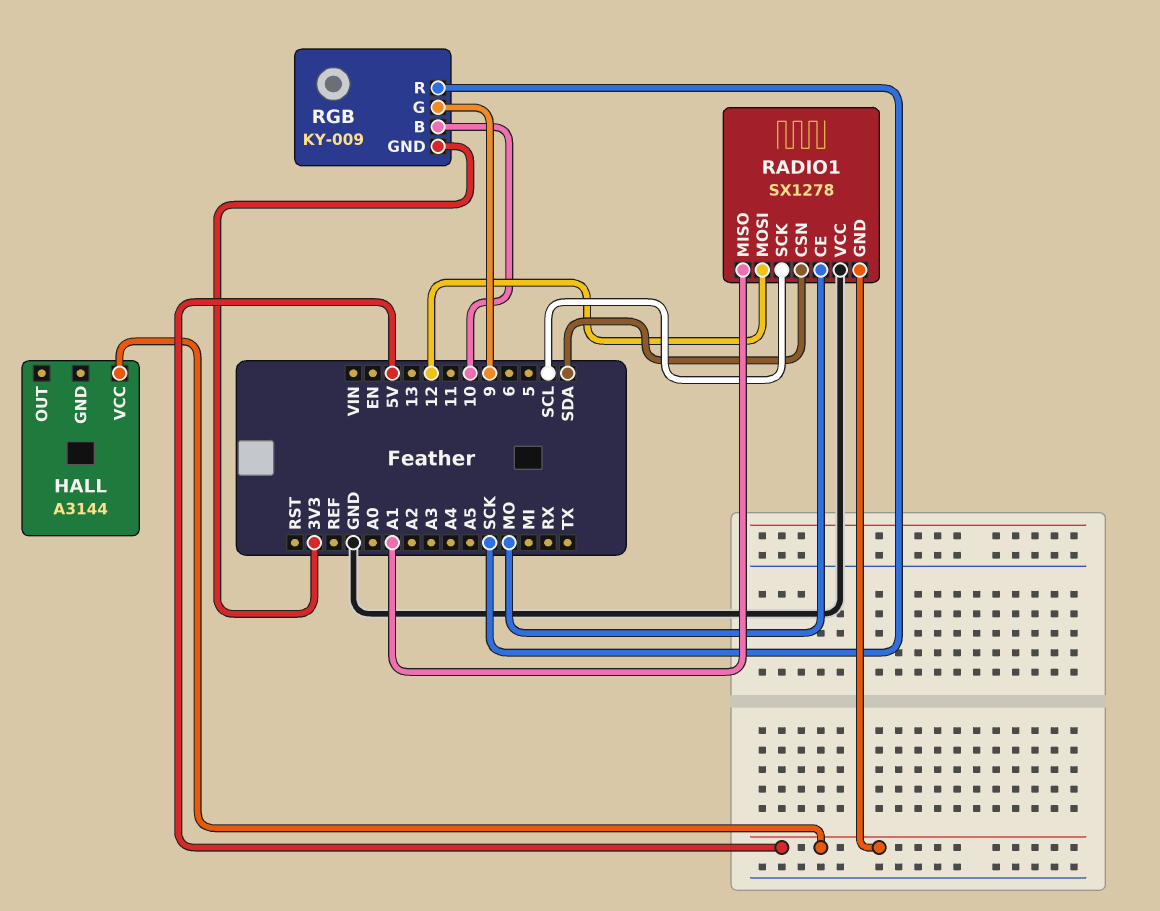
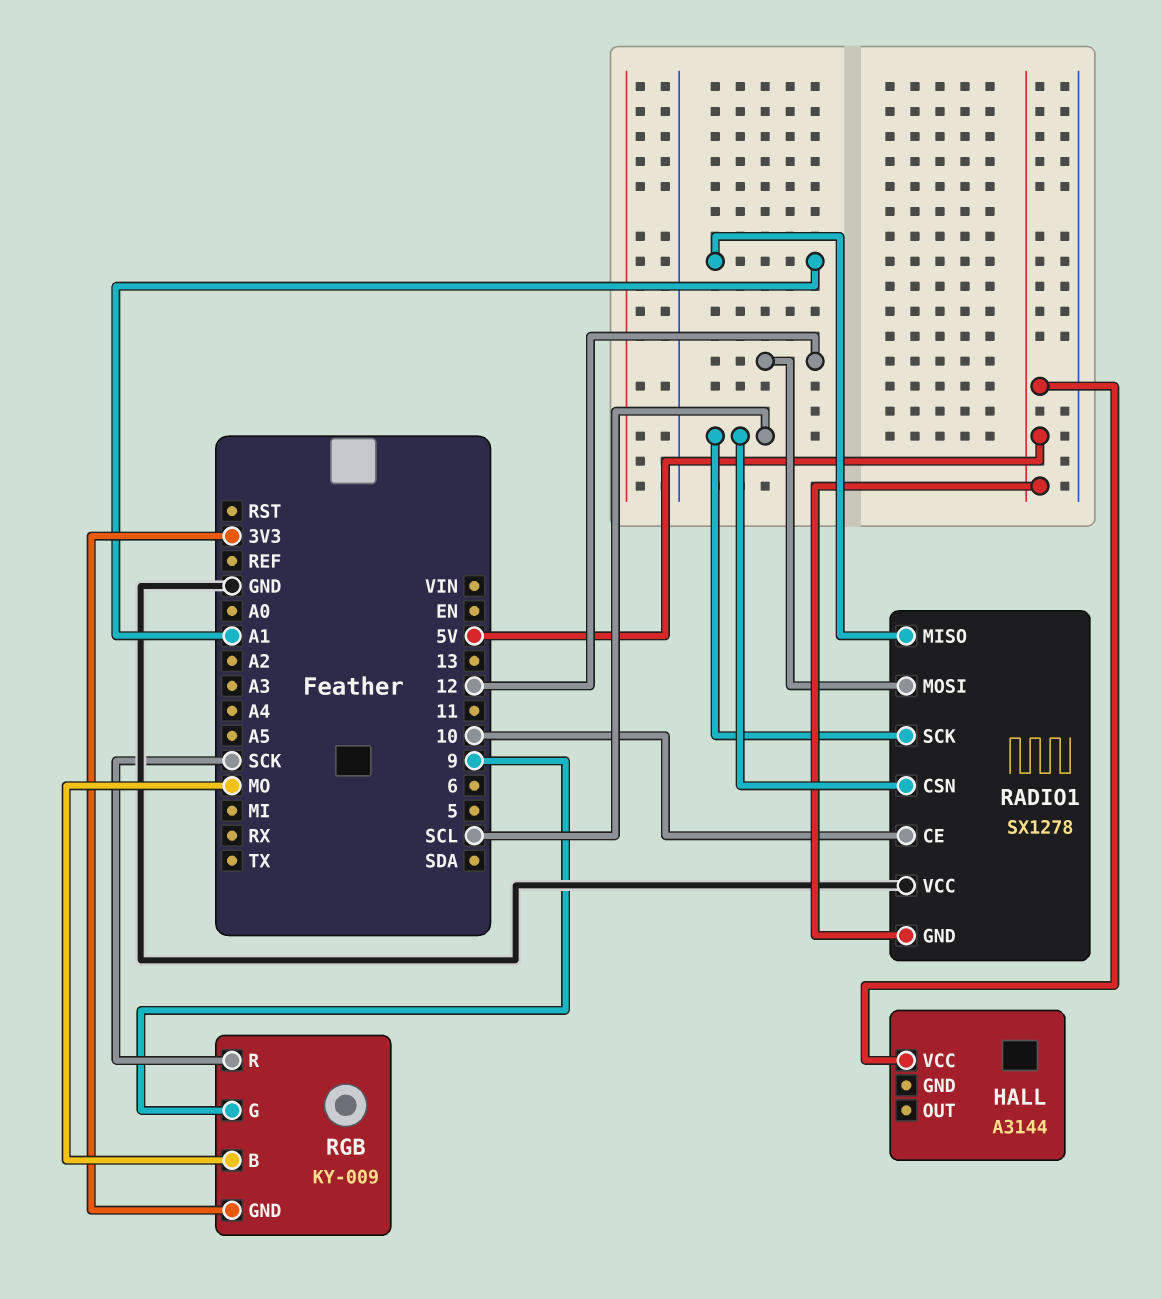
RADIO1 pin CE: MO -> 10
RADIO1 pin CSN: SDA -> SCL
RGB pin B: 10 -> MO

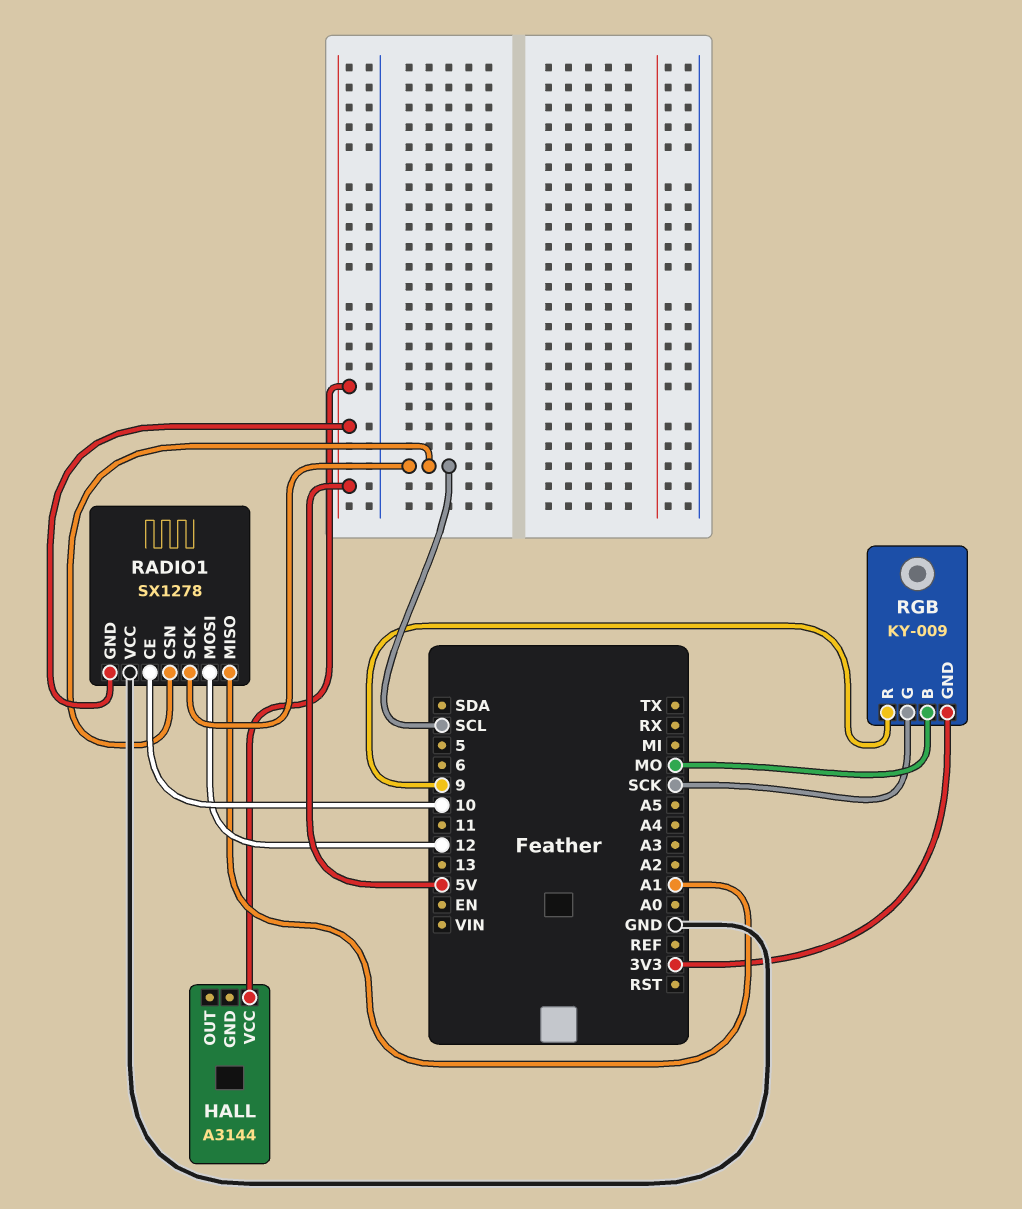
RGB pin G: 9 -> SCK
RGB pin R: SCK -> 9

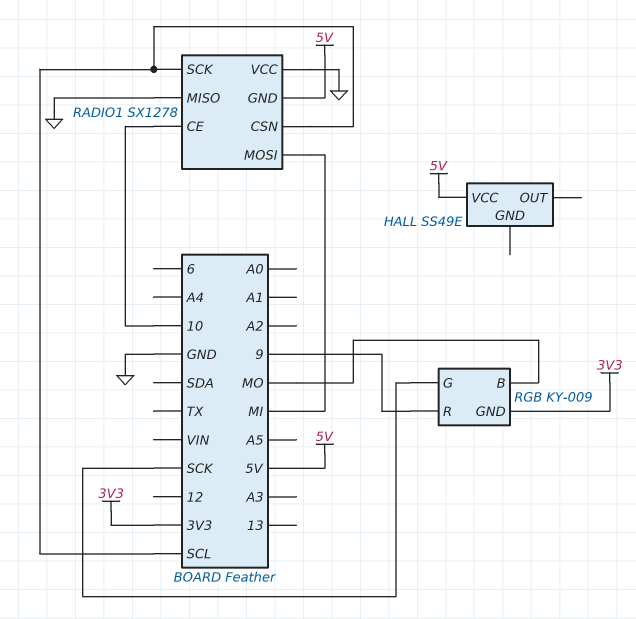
HALL: A3144 -> SS49E
RADIO1 pin MISO: A1 -> GND
RADIO1 pin MOSI: 12 -> MI

